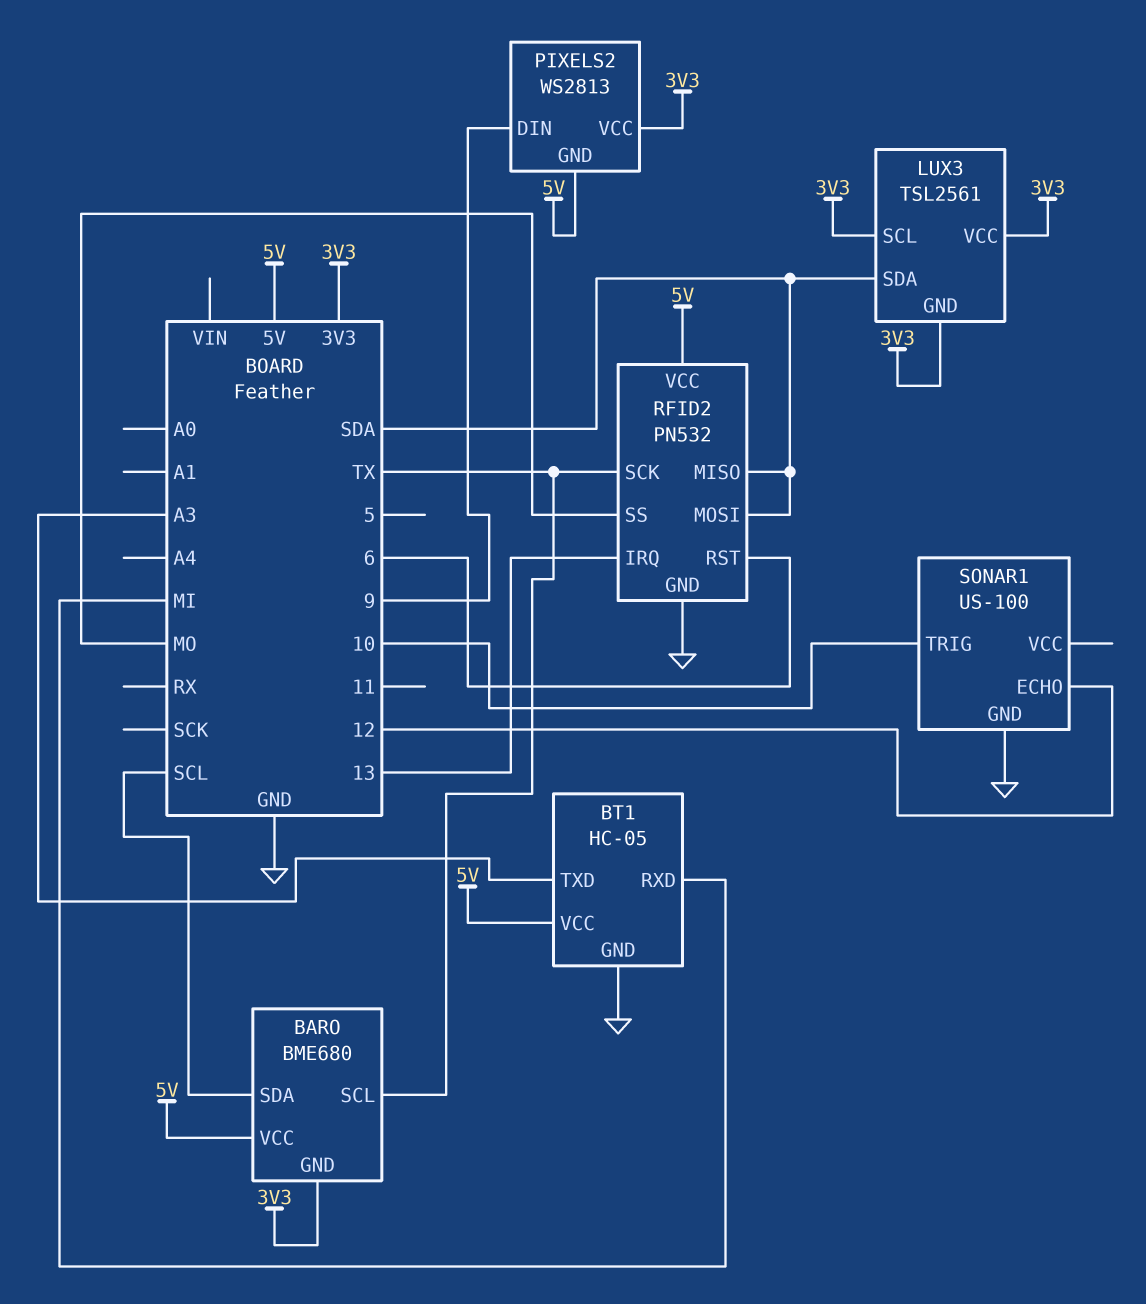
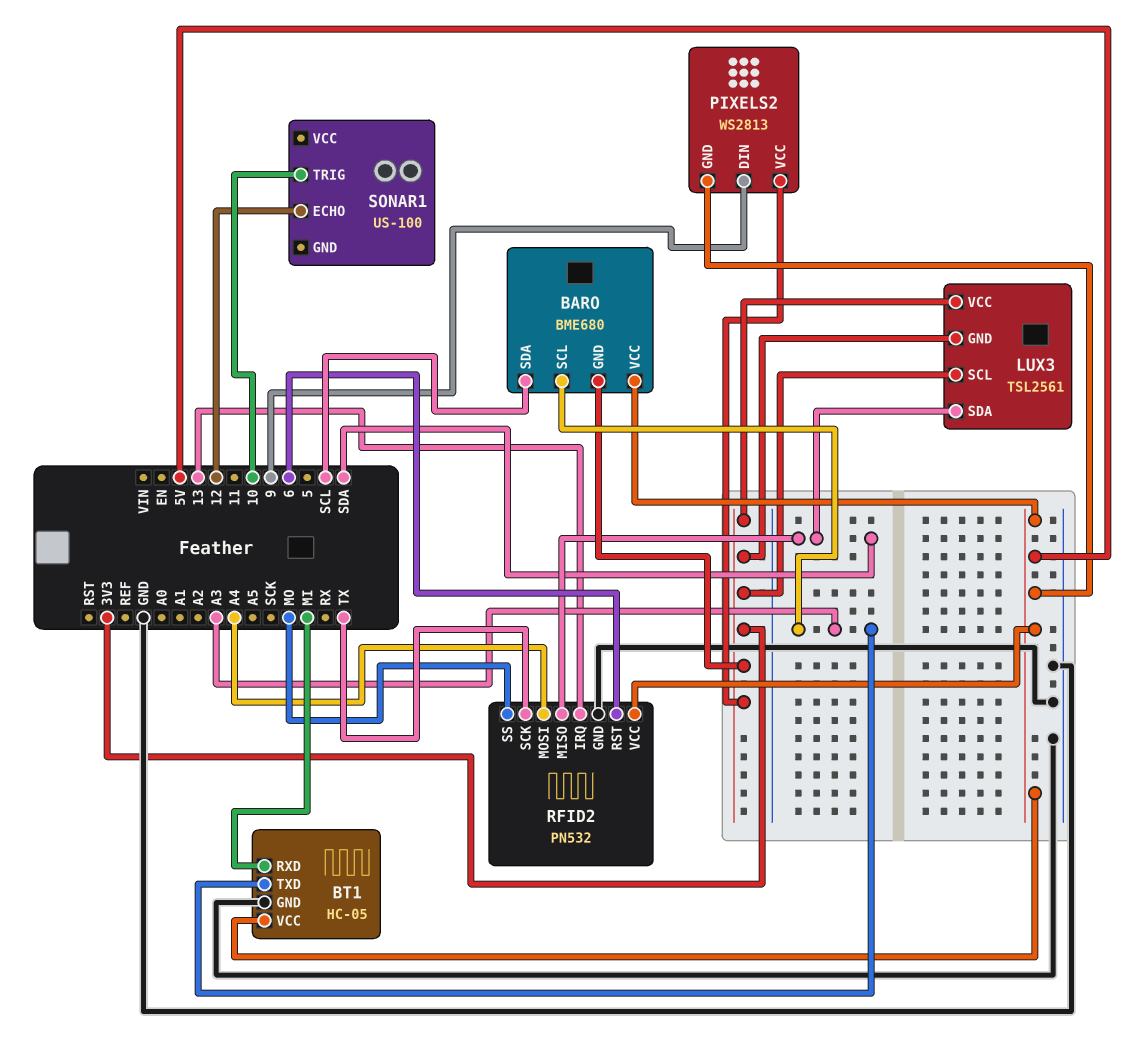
BARO pin SCL: TX -> A3
RFID2 pin MOSI: SDA -> A4
SONAR1 pin GND: GND -> none

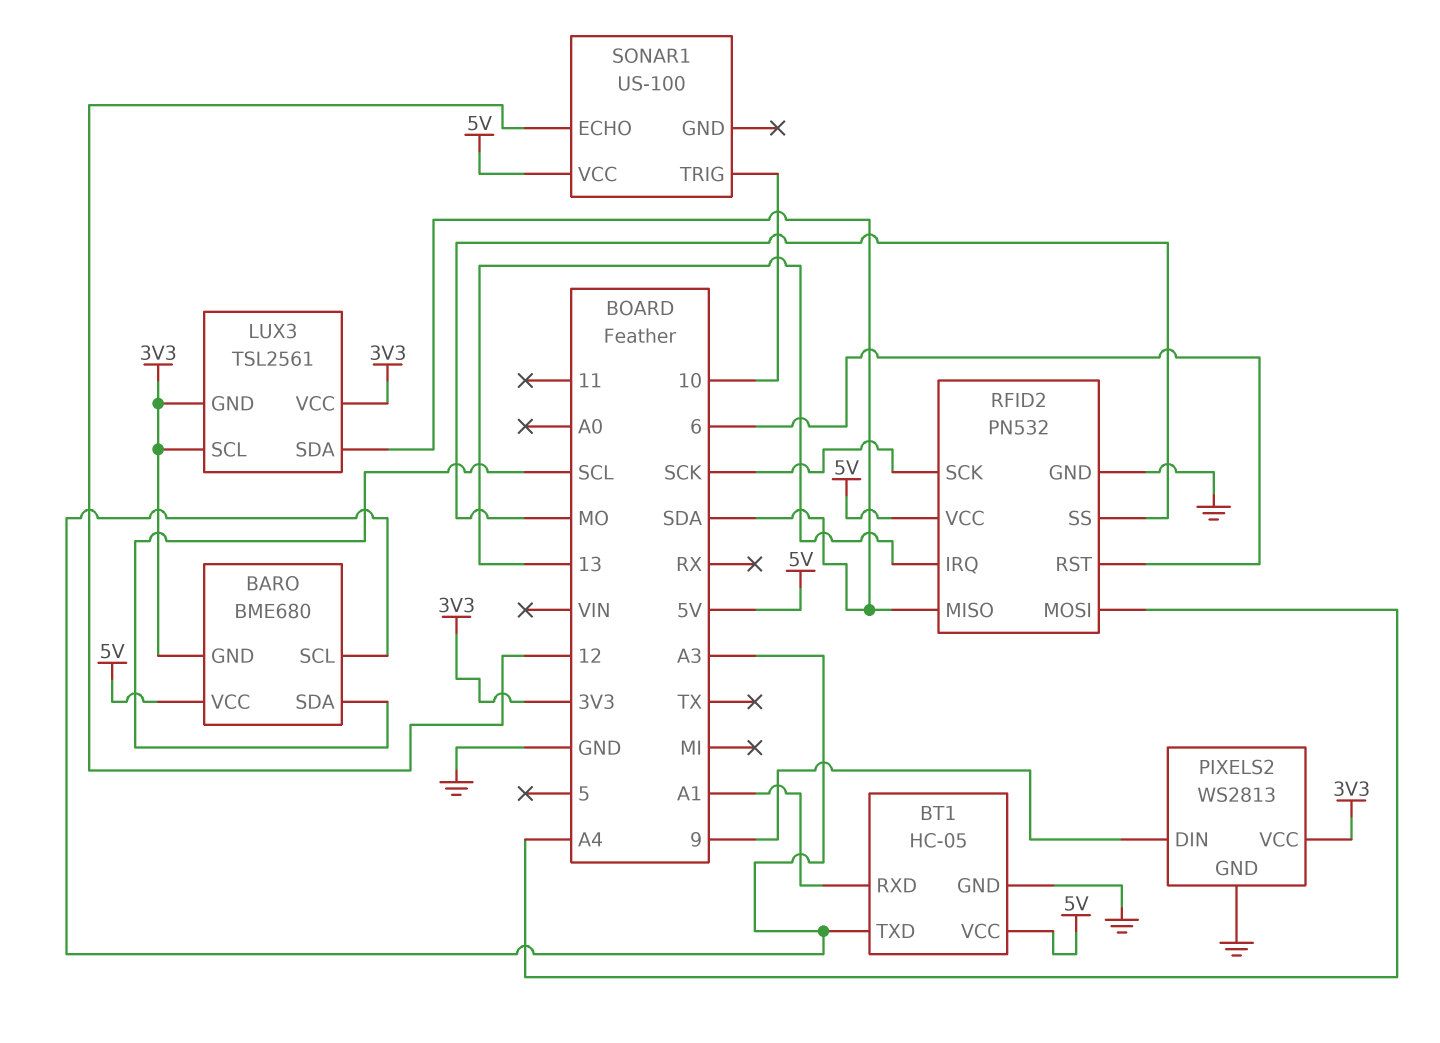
BT1 pin RXD: MI -> A1
PIXELS2 pin GND: 5V -> GND
RFID2 pin SCK: TX -> SCK
SONAR1 pin VCC: none -> 5V

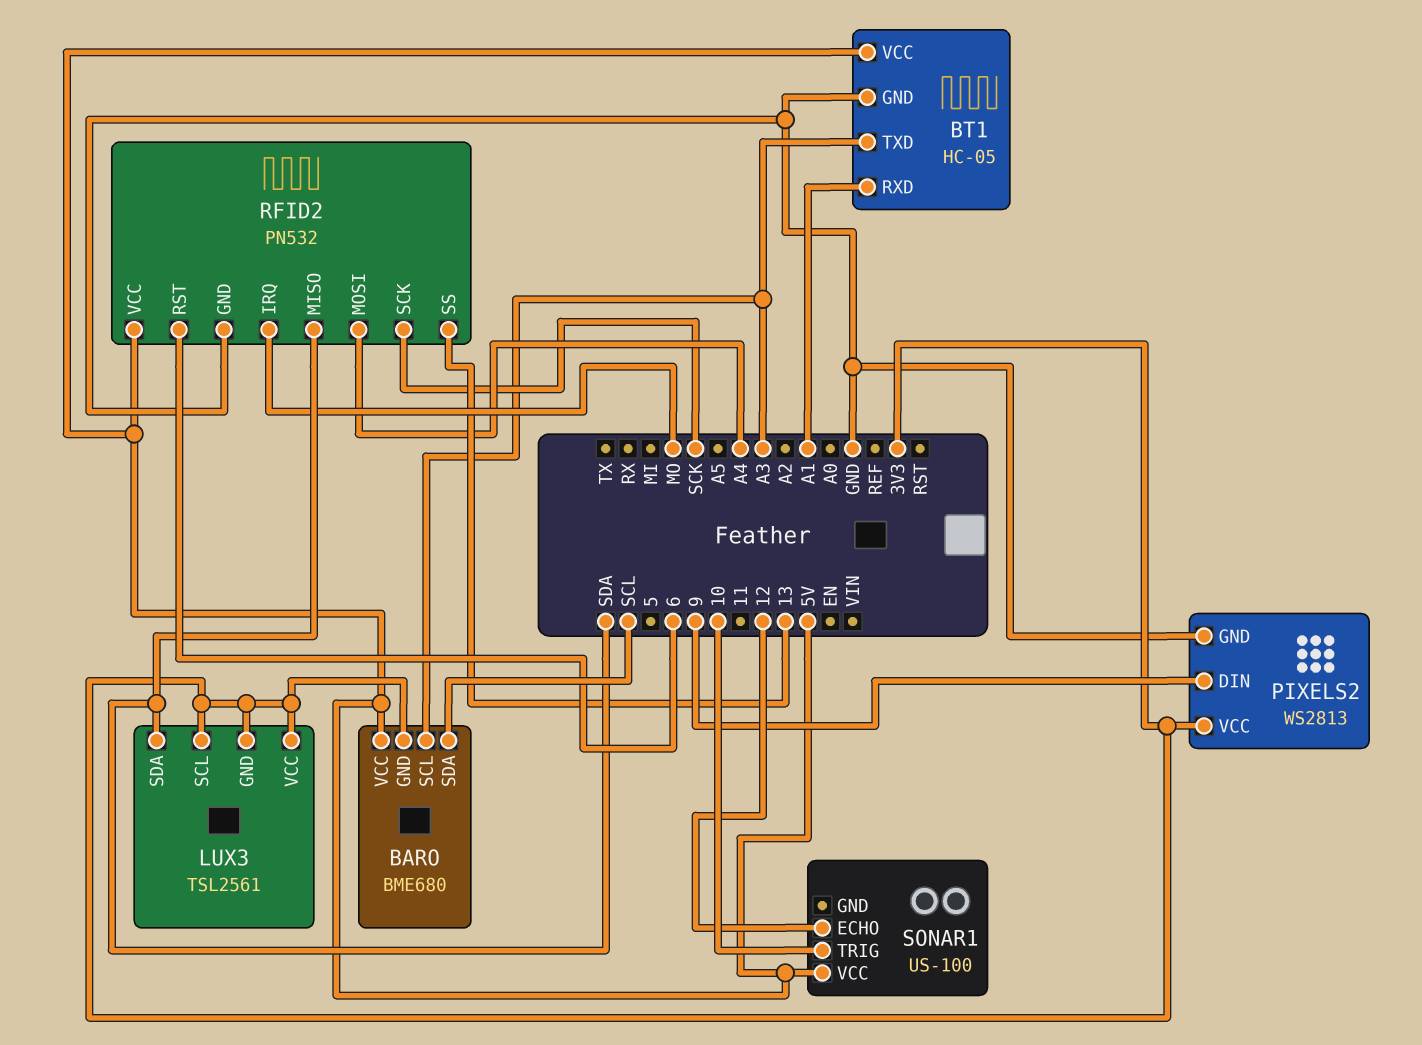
RFID2 pin IRQ: 13 -> MO
RFID2 pin SS: MO -> 13

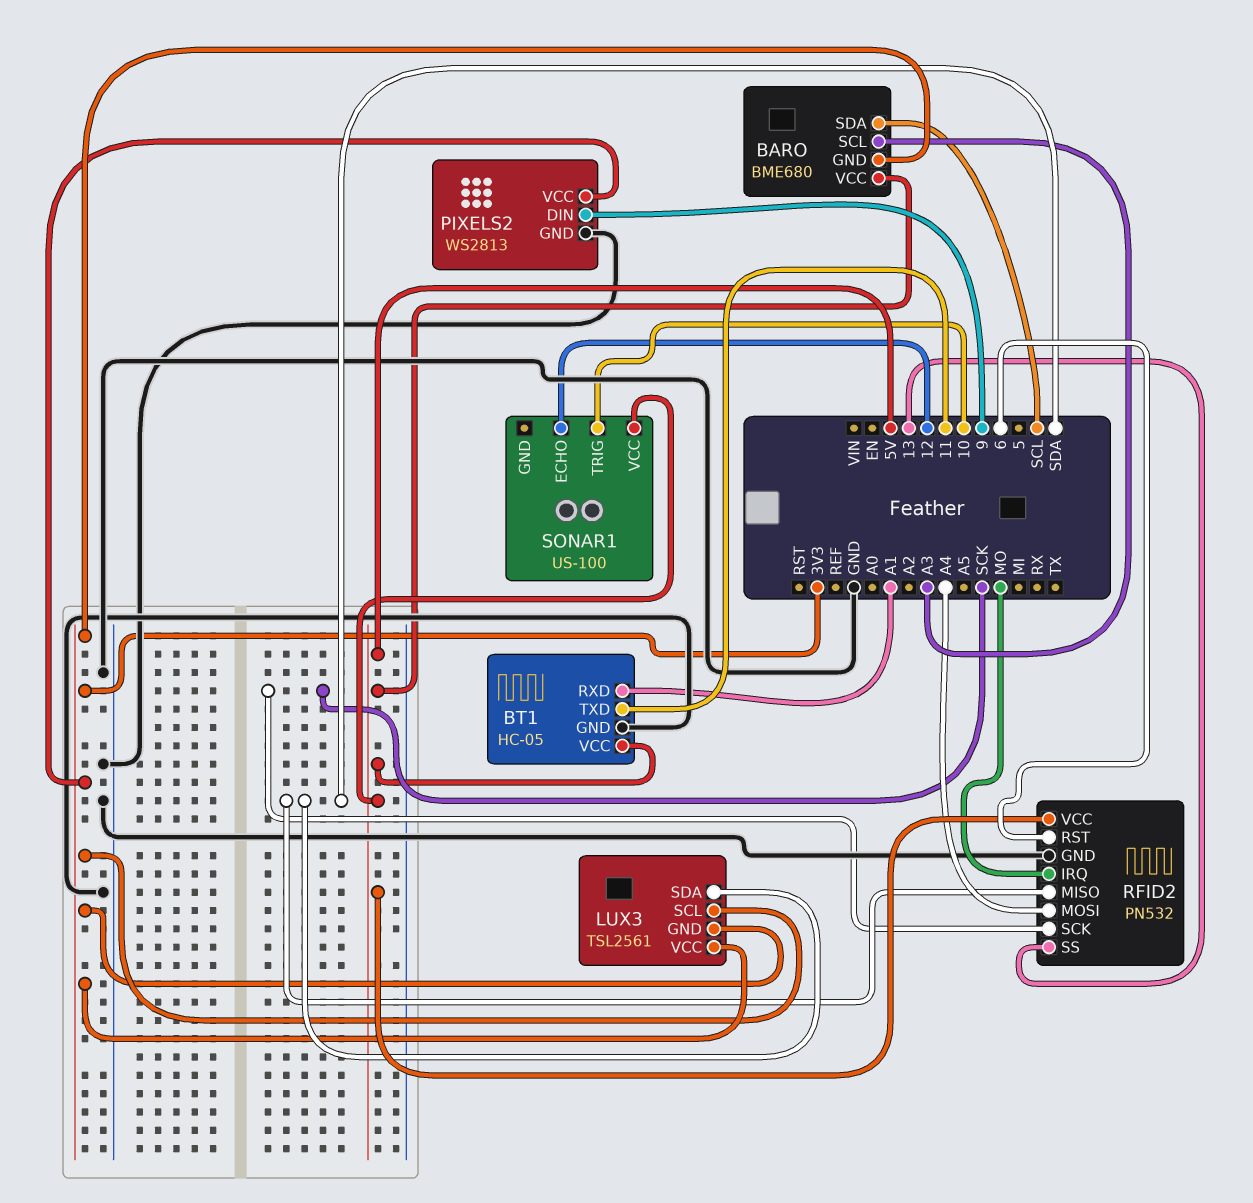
BT1 pin TXD: A3 -> 11

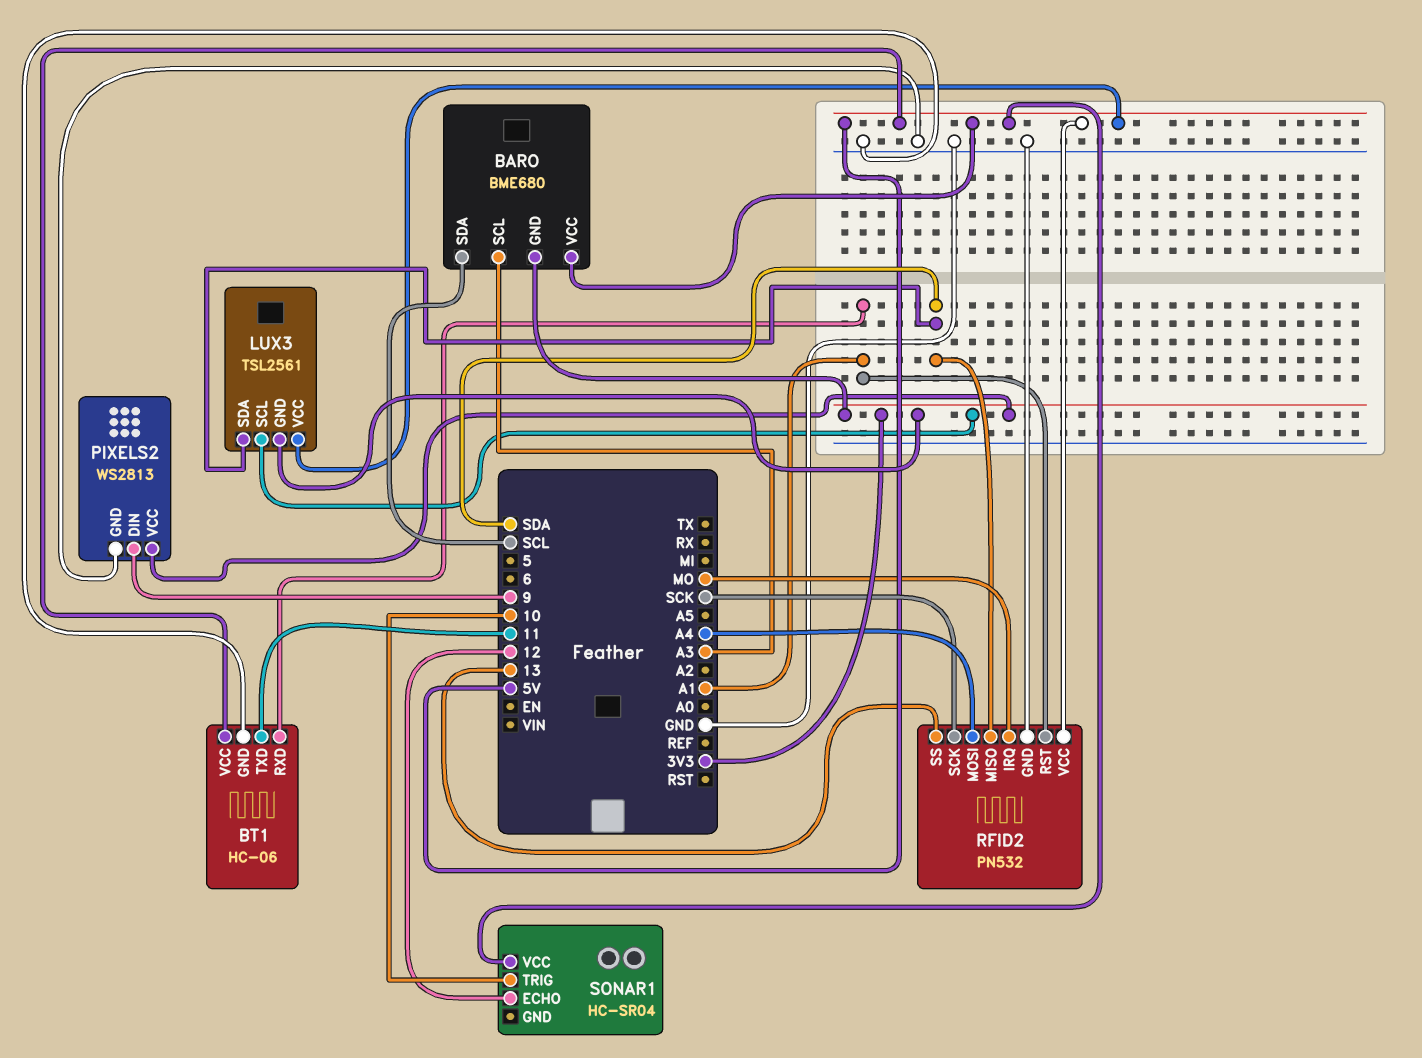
BT1: HC-05 -> HC-06
LUX3 pin VCC: 3V3 -> 5V
RFID2 pin RST: 6 -> A1
SONAR1: US-100 -> HC-SR04

